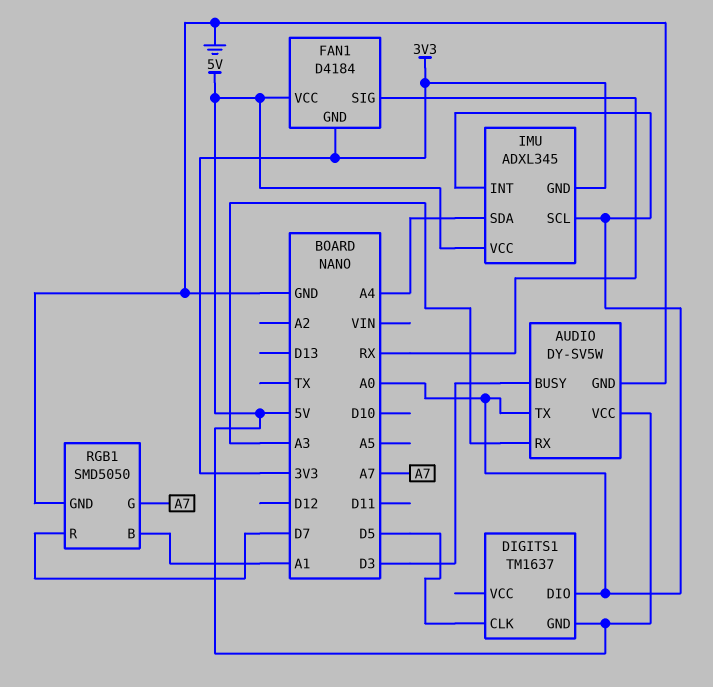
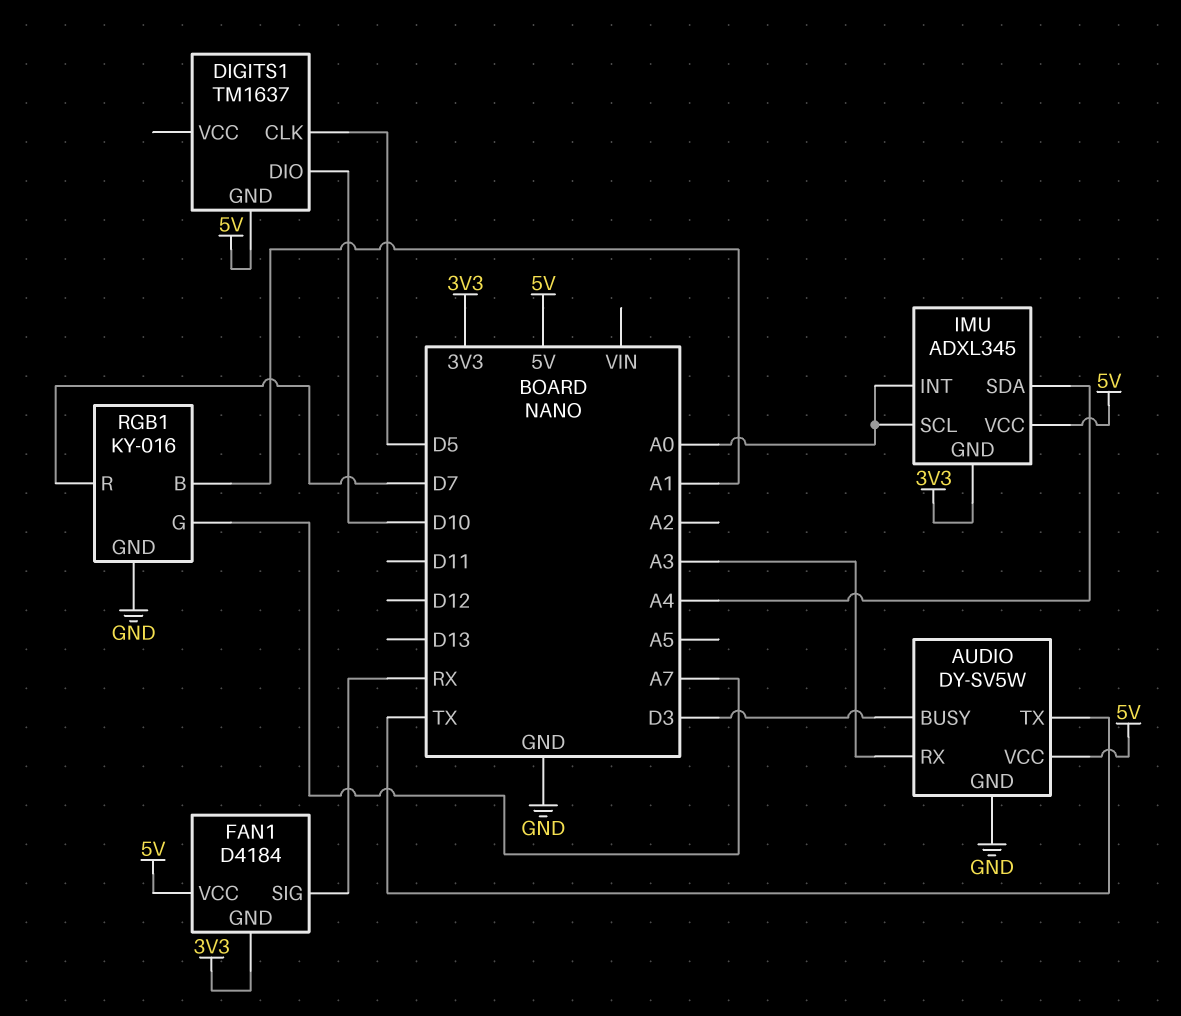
AUDIO pin TX: A0 -> TX
DIGITS1 pin DIO: A0 -> D10
RGB1: SMD5050 -> KY-016

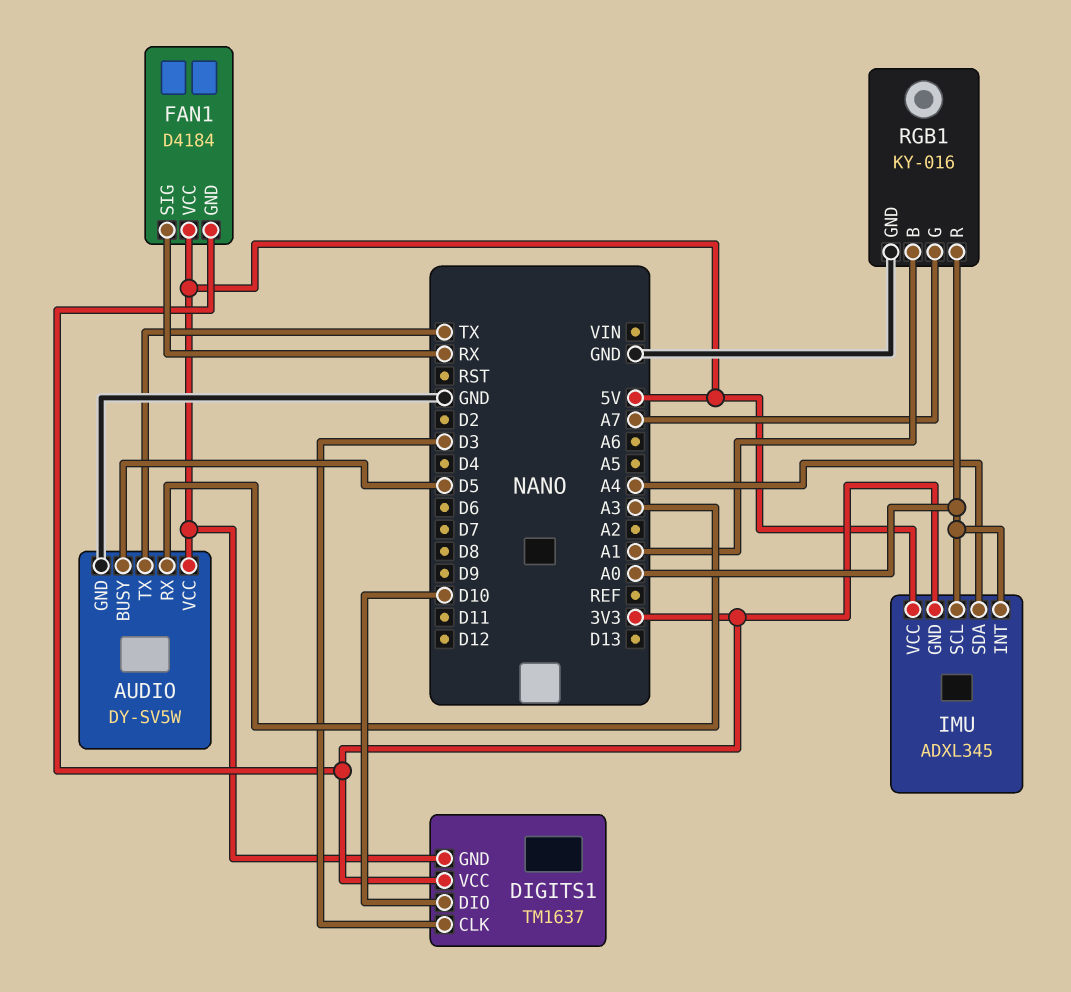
AUDIO pin BUSY: D3 -> D5
DIGITS1 pin CLK: D5 -> D3
DIGITS1 pin VCC: none -> 3V3
RGB1 pin R: D7 -> A0

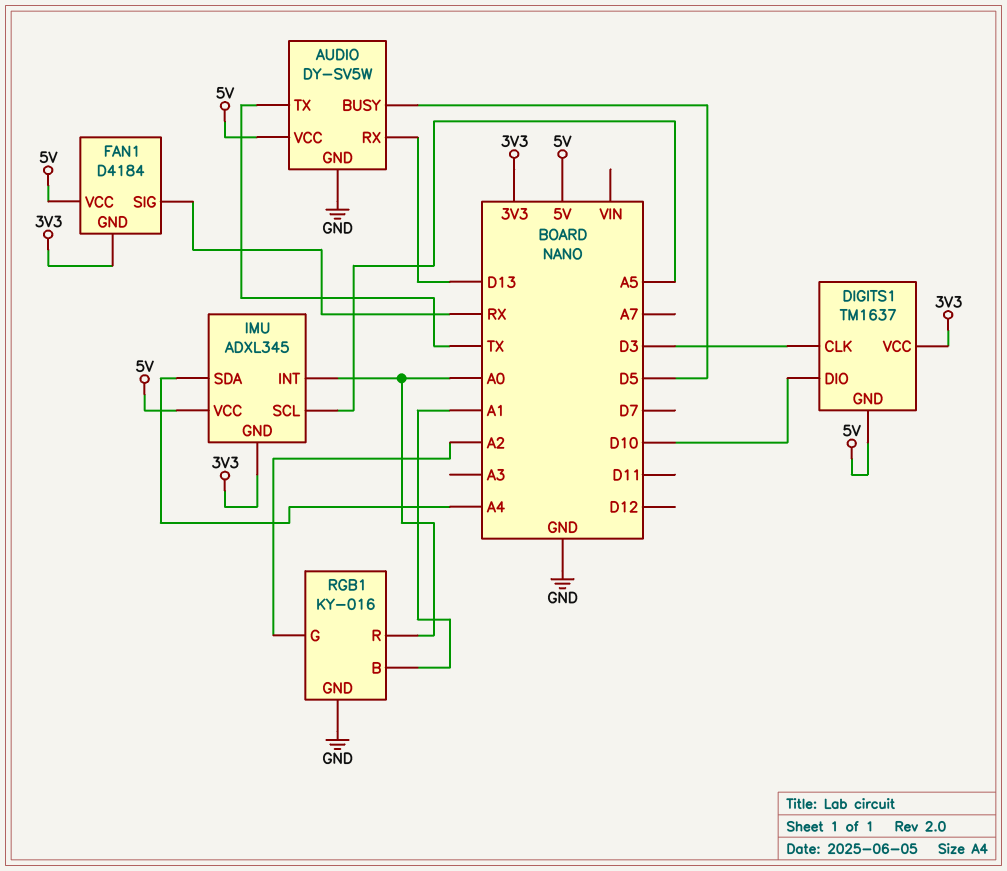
AUDIO pin RX: A3 -> D13
IMU pin SCL: A0 -> A5
RGB1 pin G: A7 -> A2

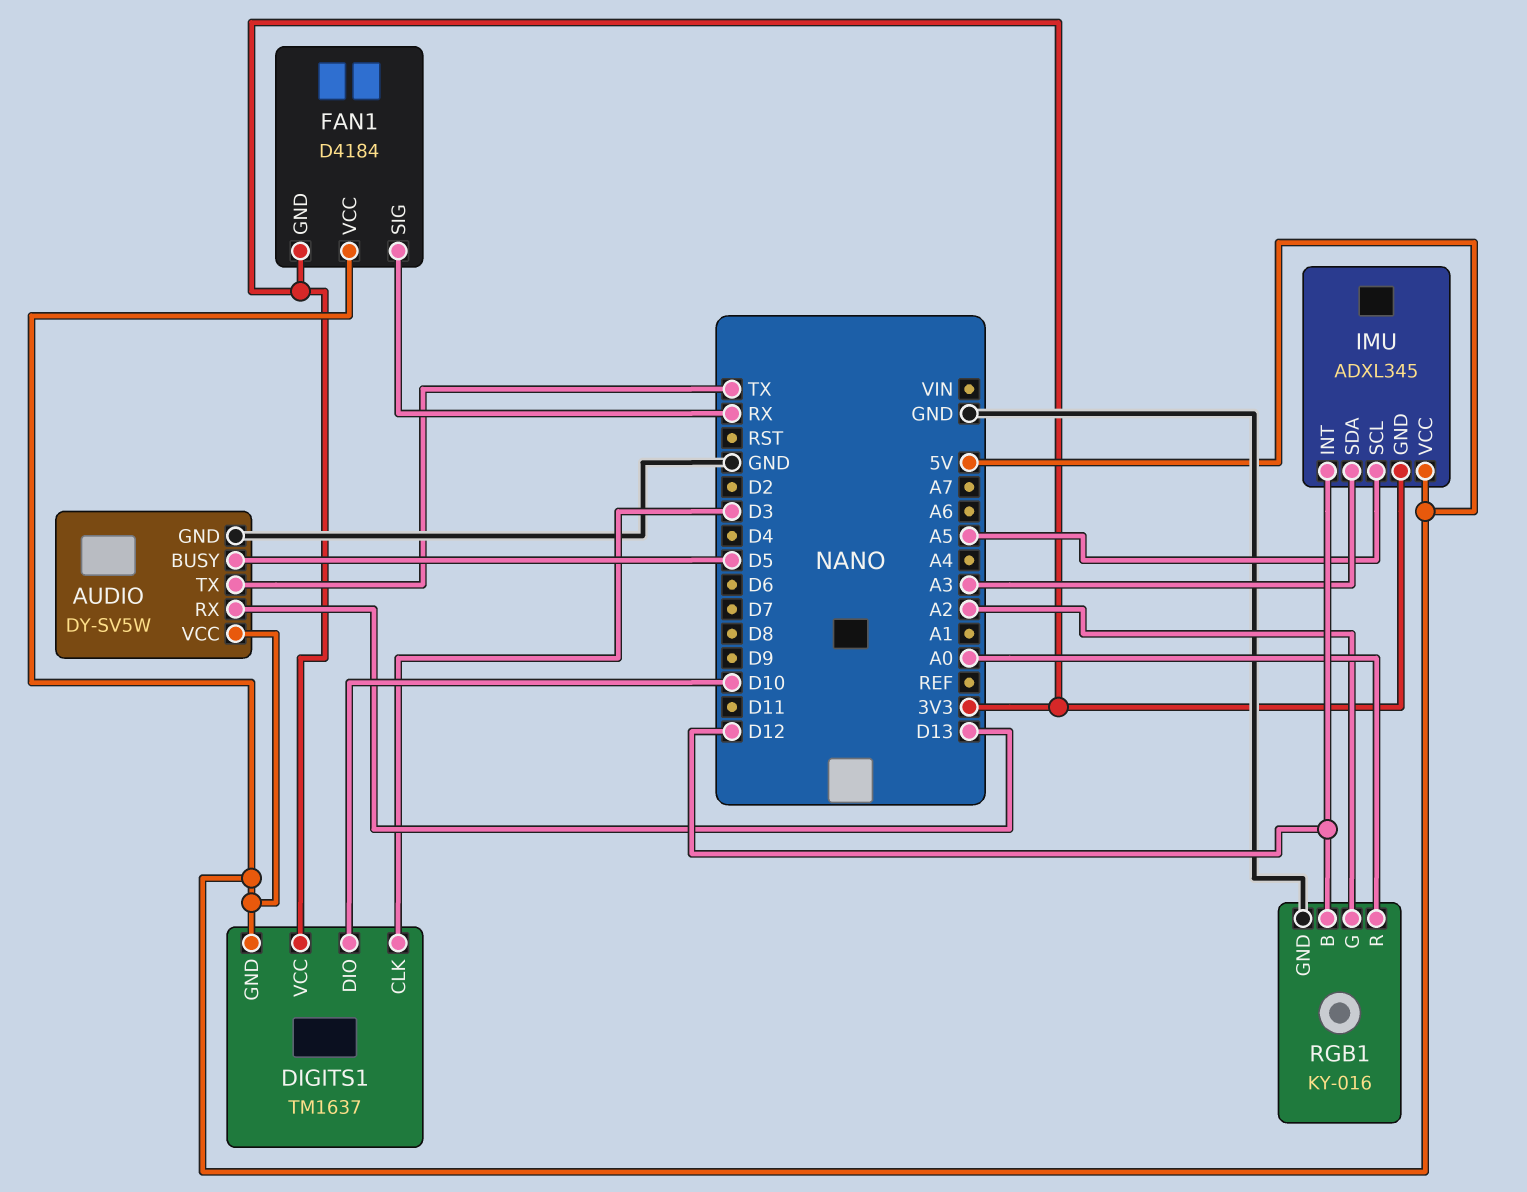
IMU pin INT: A0 -> D12
IMU pin SDA: A4 -> A3
RGB1 pin B: A1 -> D12

